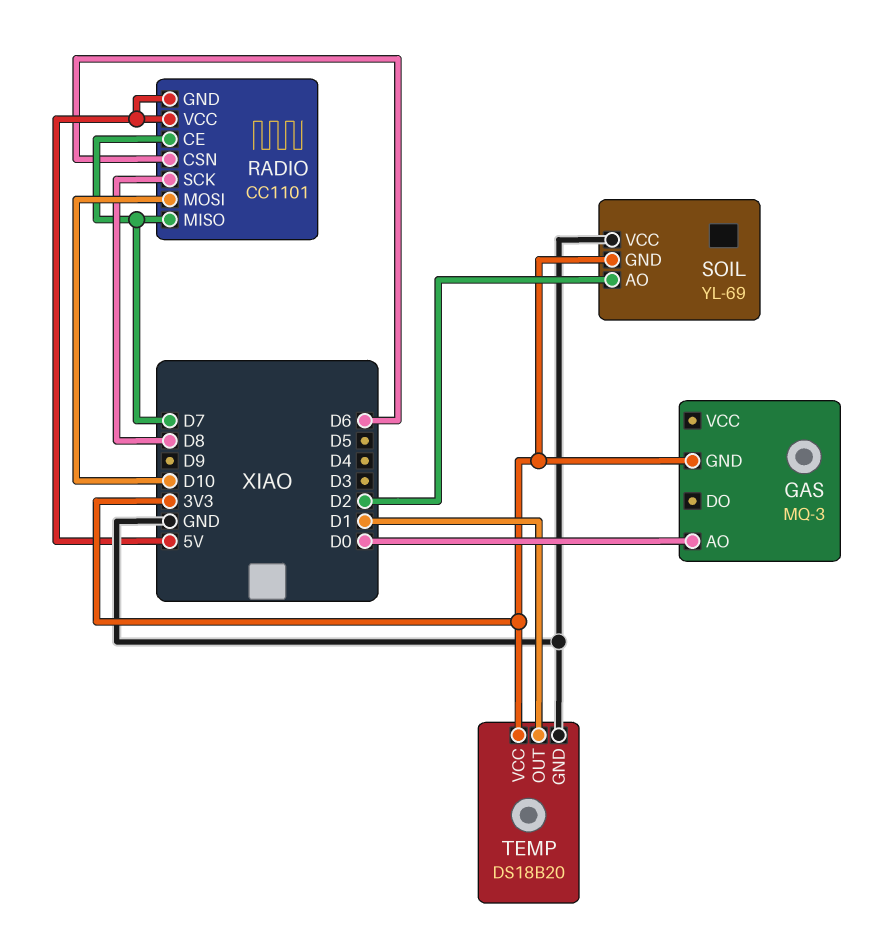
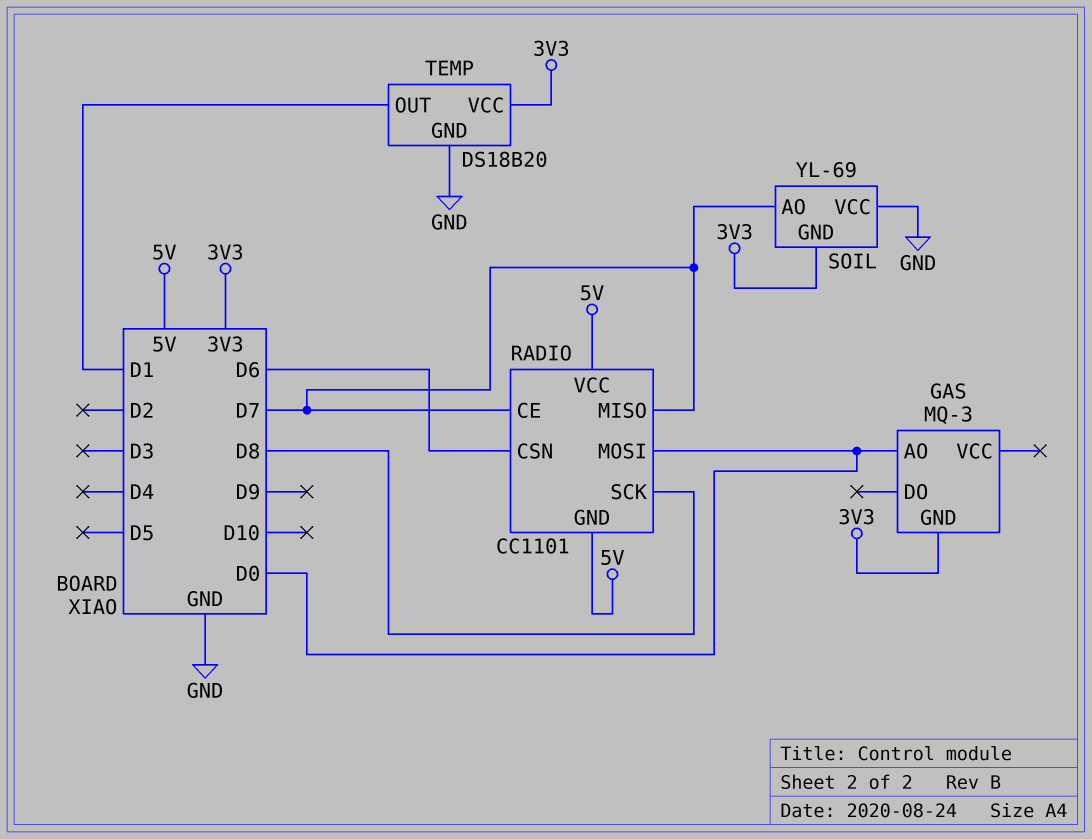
RADIO pin MOSI: D10 -> D0
SOIL pin AO: D2 -> D7

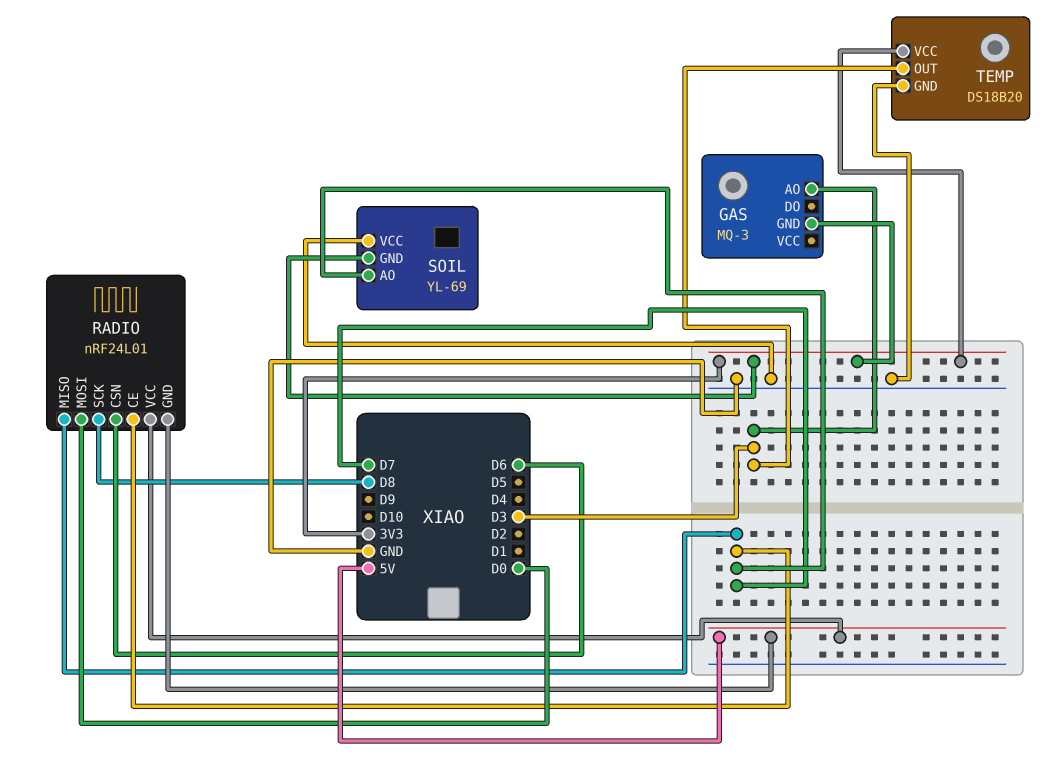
GAS pin AO: D0 -> D3
RADIO: CC1101 -> nRF24L01
TEMP pin OUT: D1 -> D3

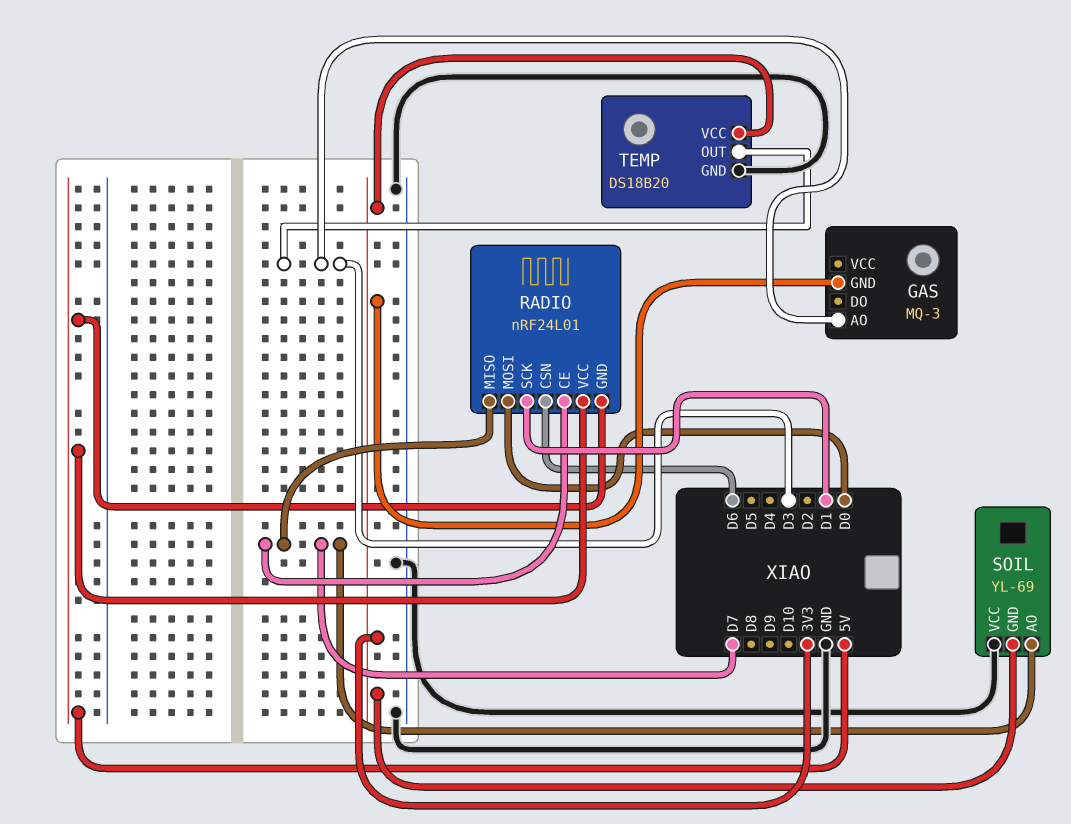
RADIO pin SCK: D8 -> D1

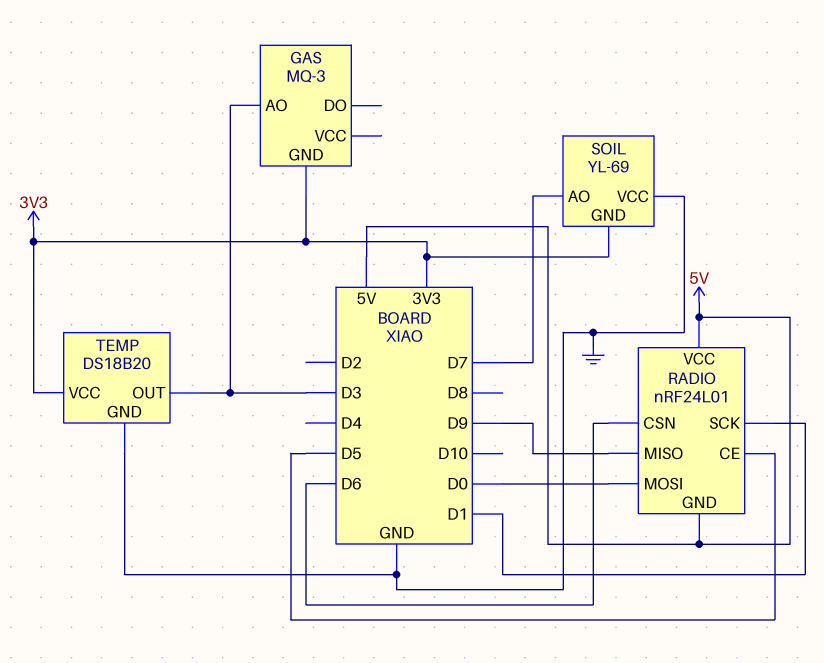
RADIO pin CE: D7 -> D5
RADIO pin MISO: D7 -> D9

